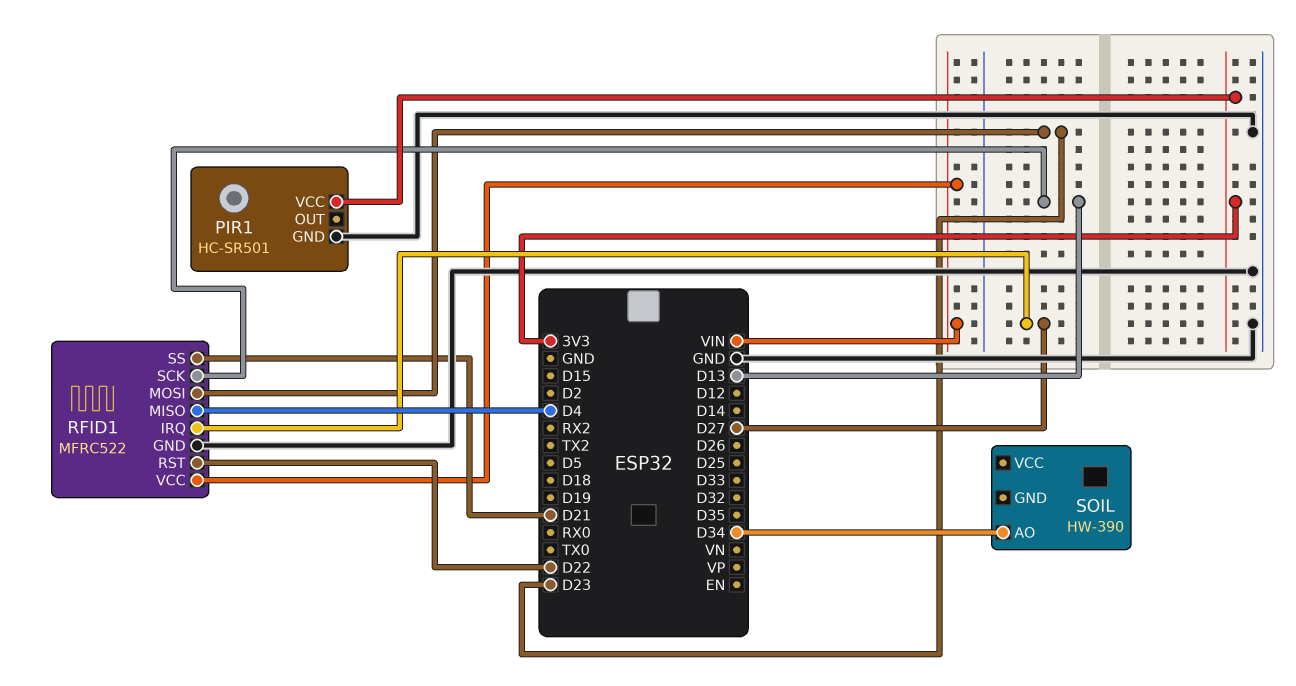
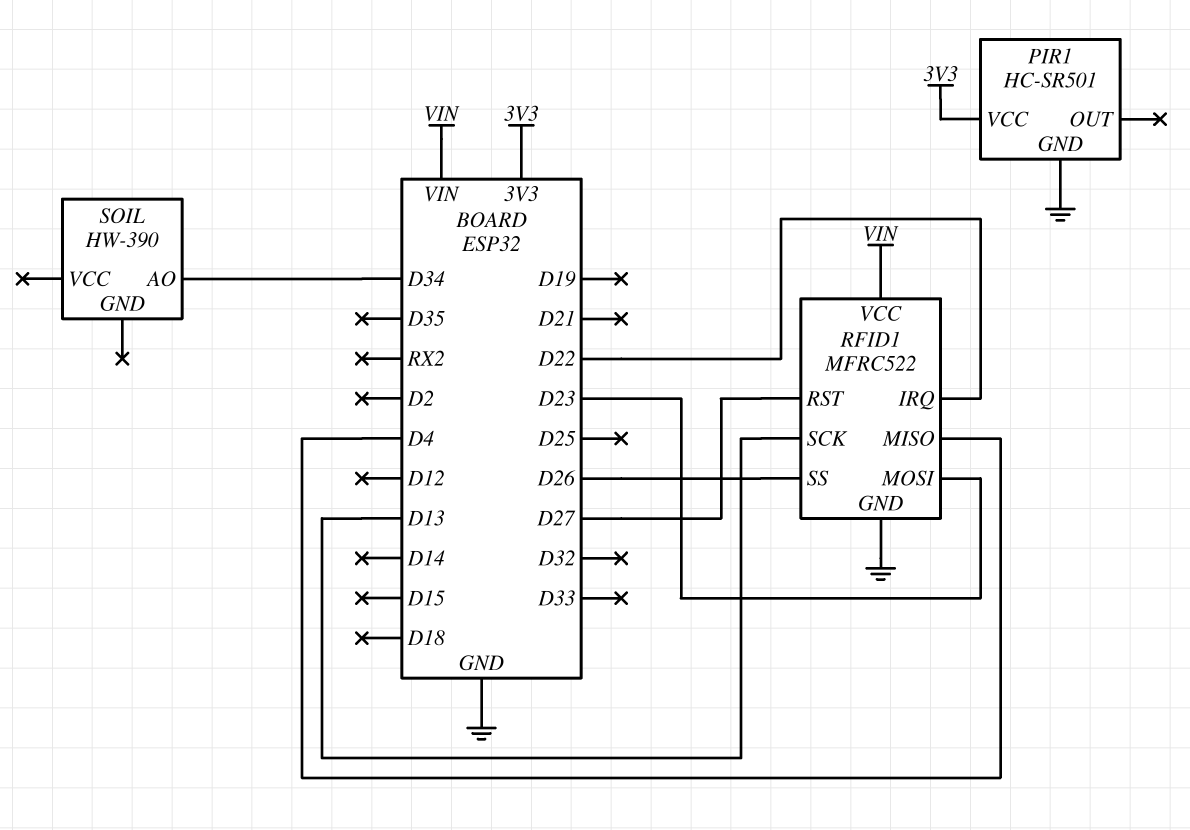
RFID1 pin IRQ: D27 -> D22
RFID1 pin RST: D22 -> D27
RFID1 pin SS: D21 -> D26

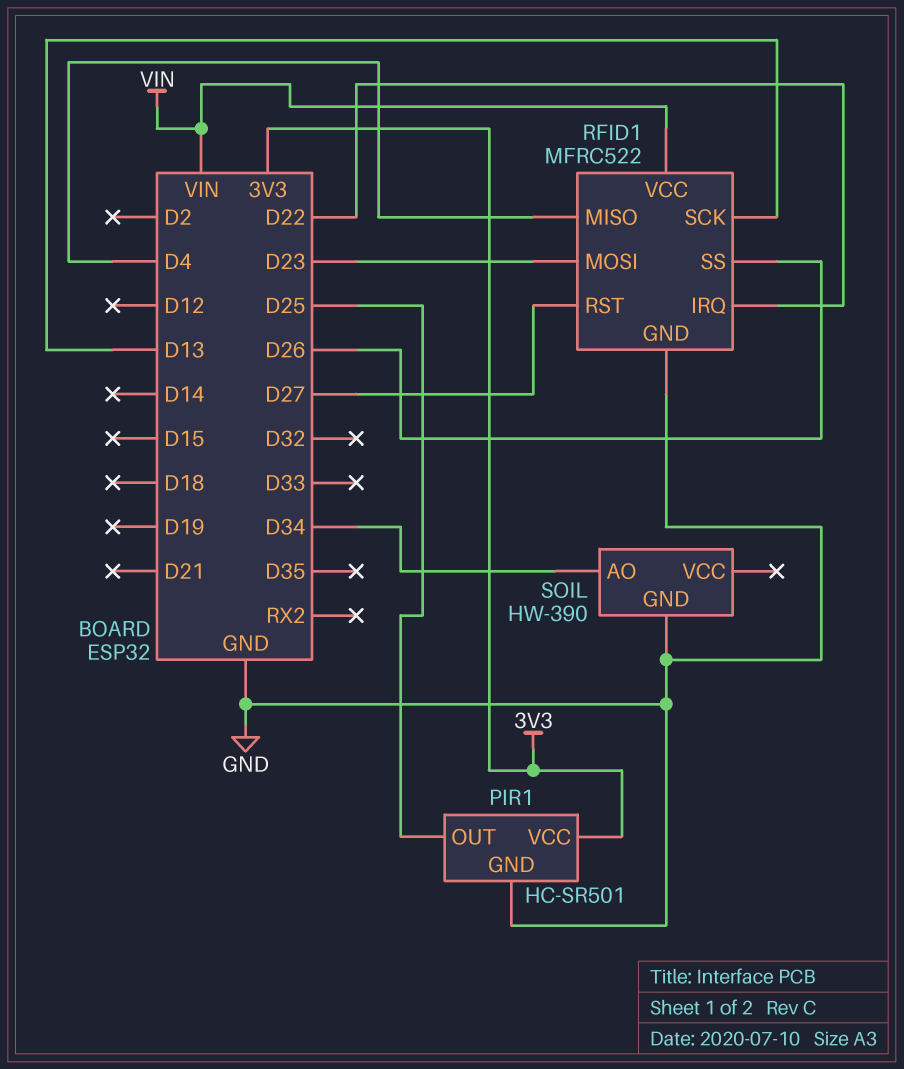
PIR1 pin OUT: none -> D25
SOIL pin GND: none -> GND

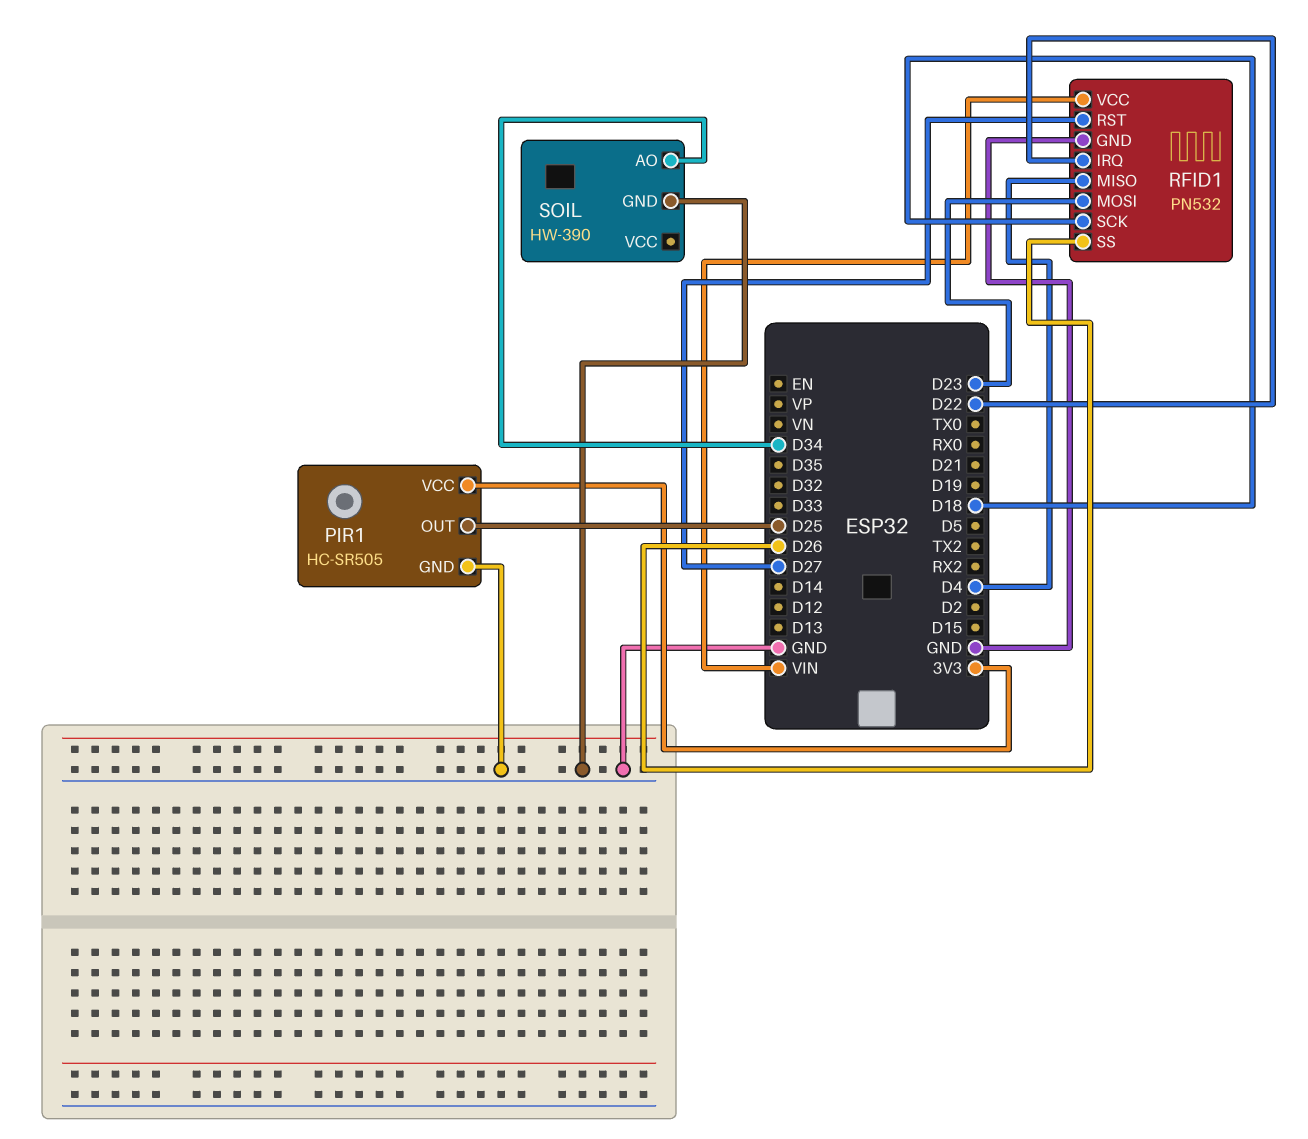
PIR1: HC-SR501 -> HC-SR505
RFID1: MFRC522 -> PN532
RFID1 pin SCK: D13 -> D18

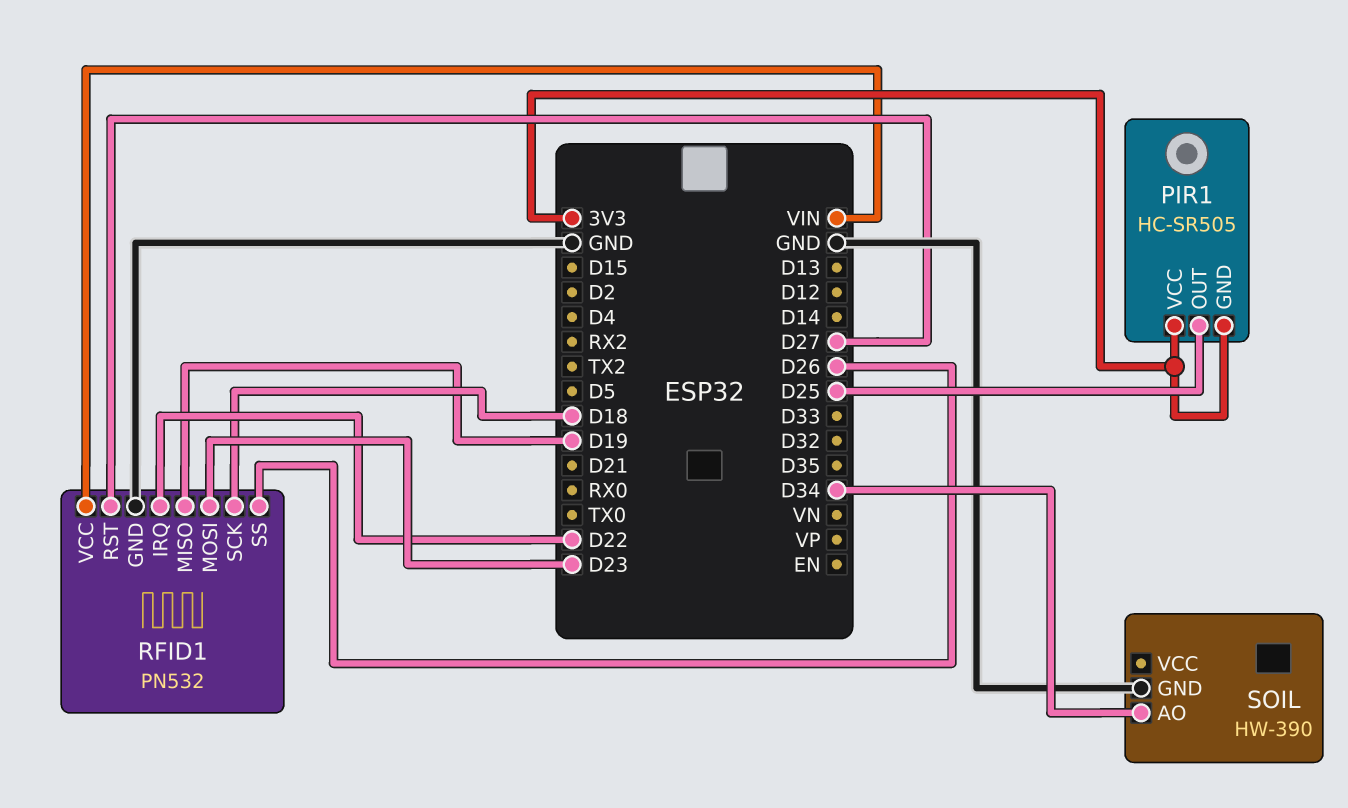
PIR1 pin GND: GND -> 3V3
RFID1 pin MISO: D4 -> D19

